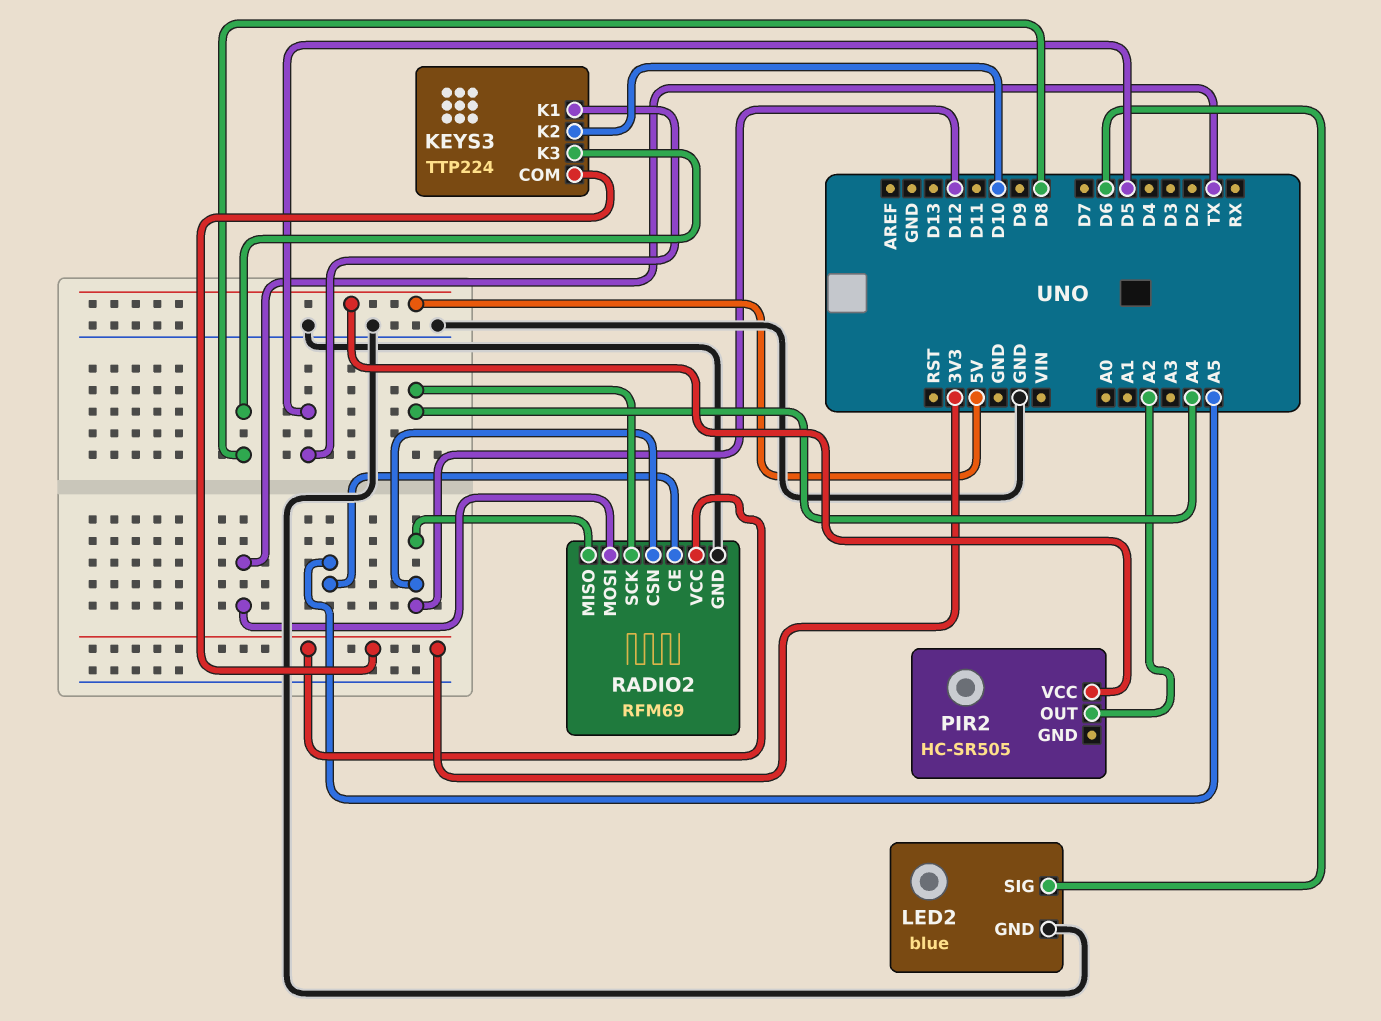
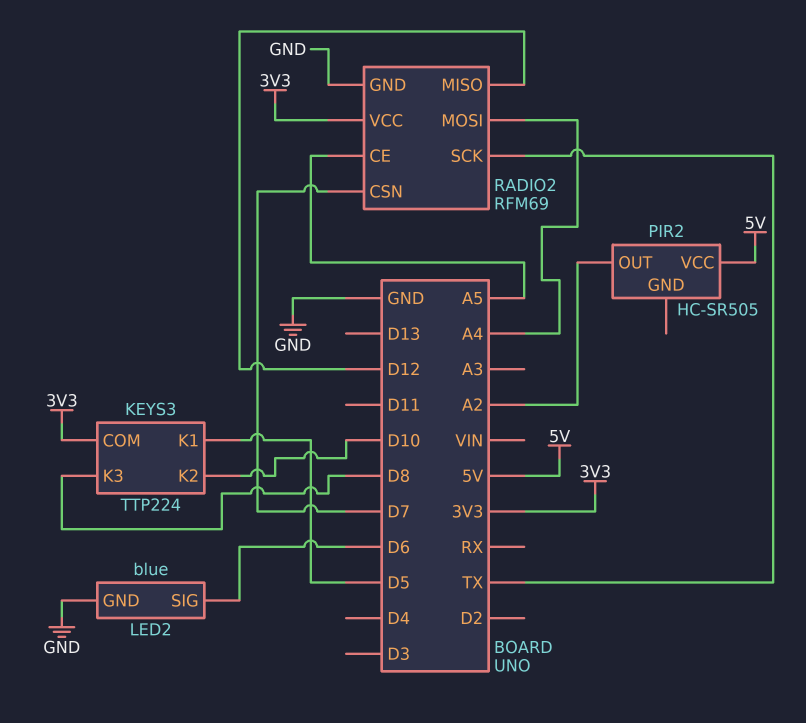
RADIO2 pin CSN: D12 -> D7
RADIO2 pin MOSI: TX -> A4
RADIO2 pin SCK: A4 -> TX

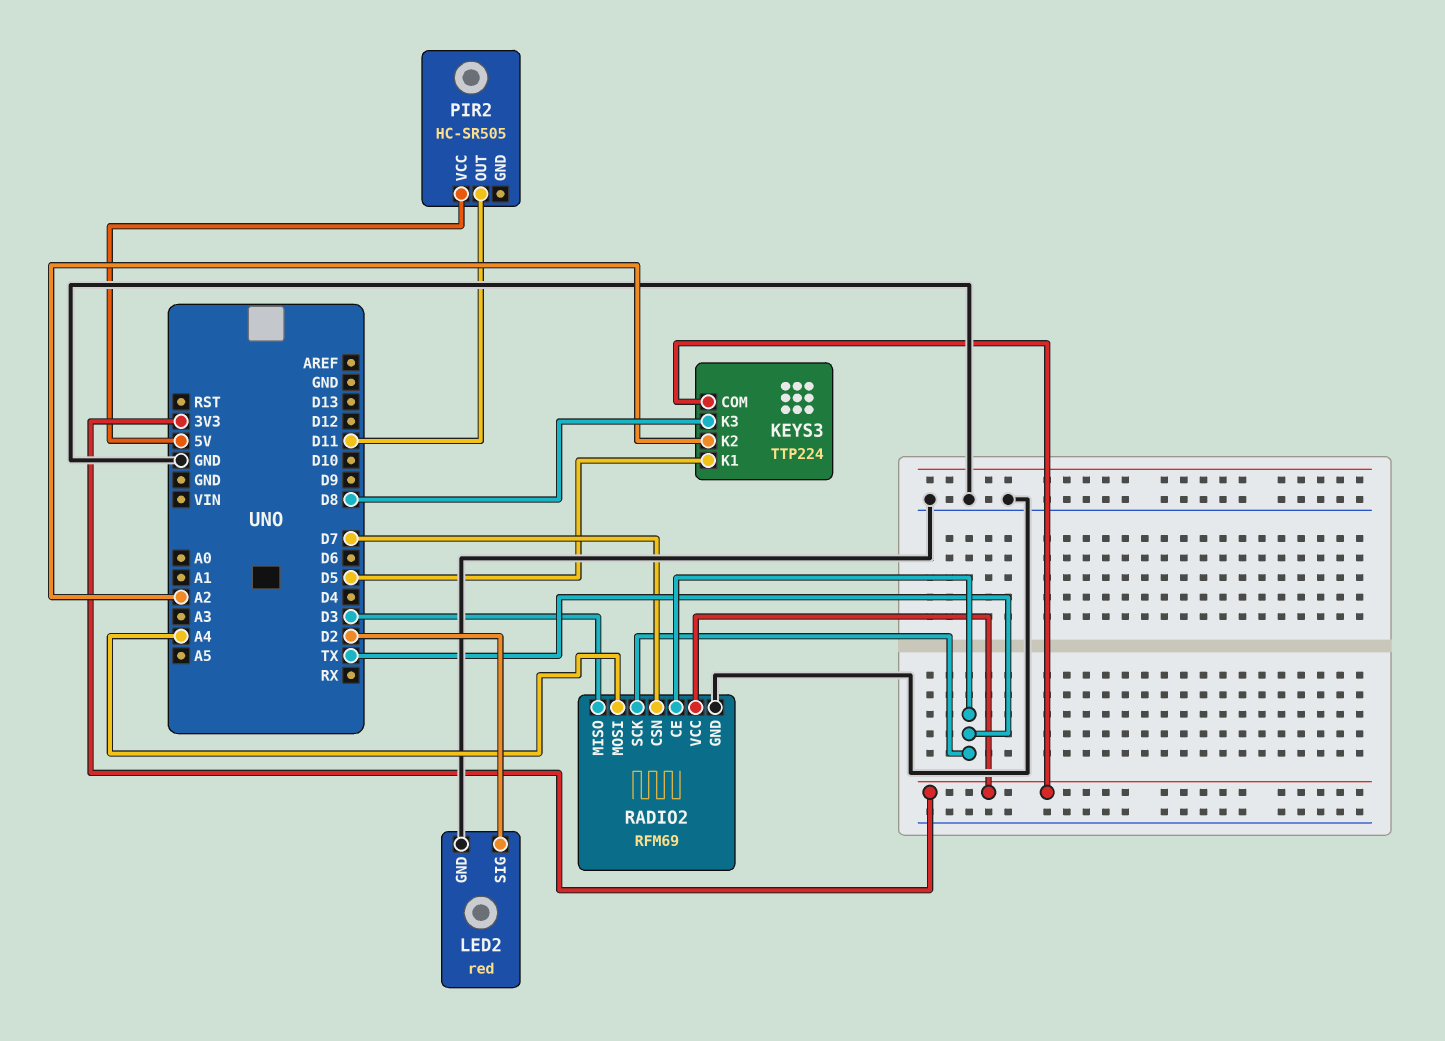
KEYS3 pin K2: D10 -> A2
LED2: blue -> red
LED2 pin SIG: D6 -> D2
PIR2 pin OUT: A2 -> D11
RADIO2 pin CE: A5 -> TX
RADIO2 pin MISO: D12 -> D3

